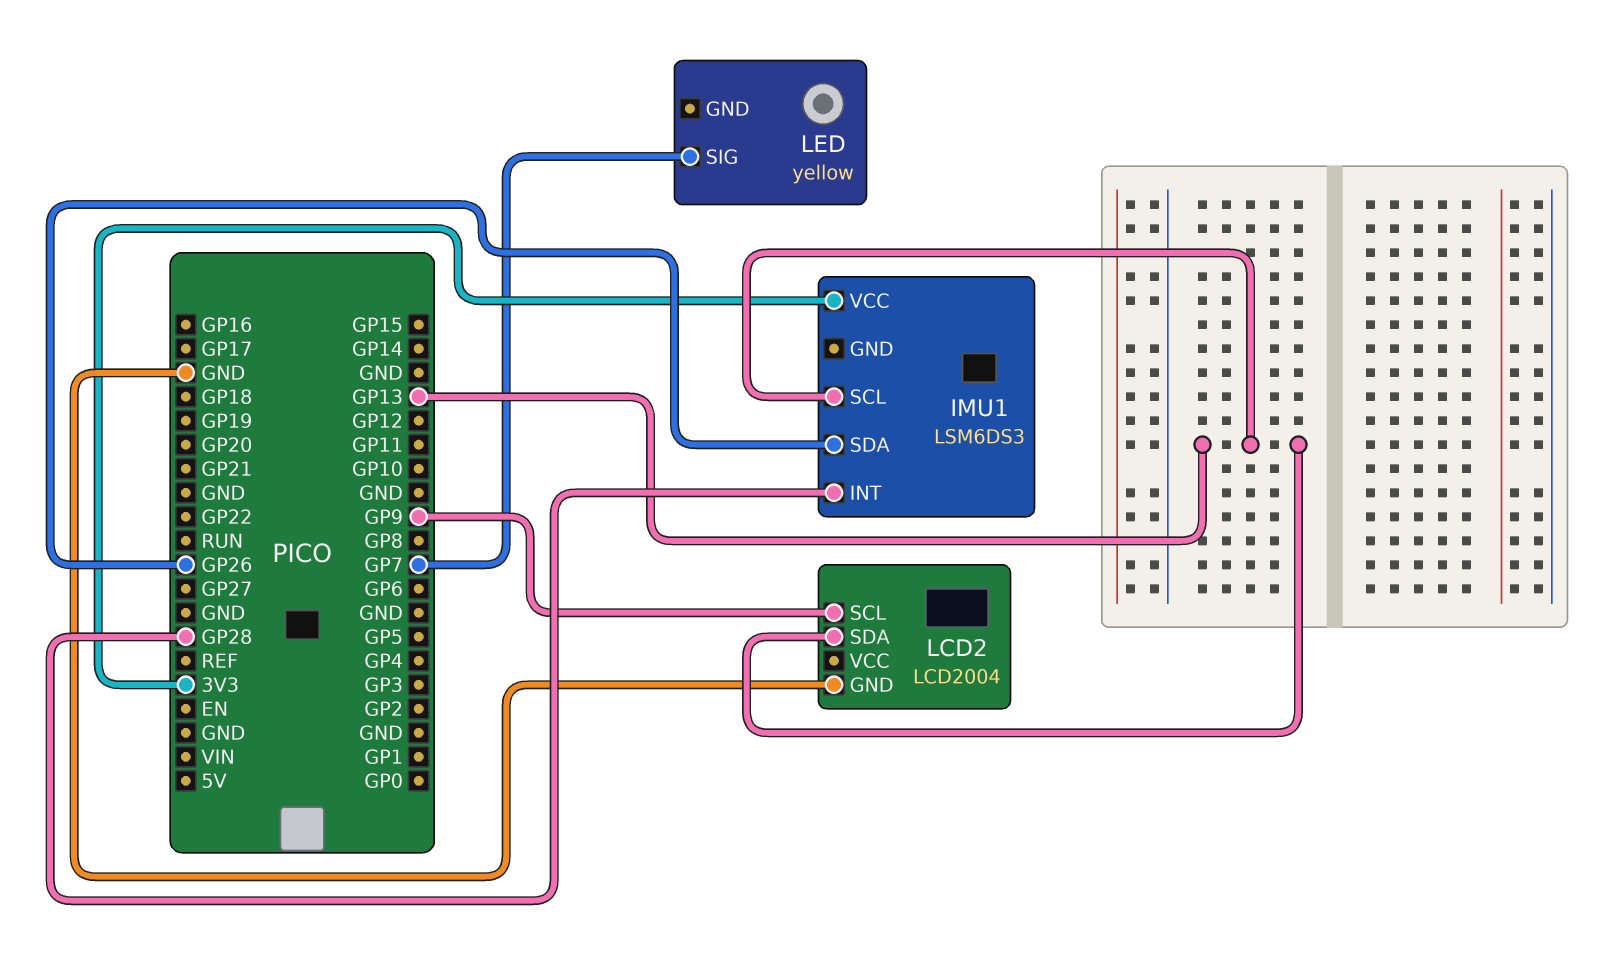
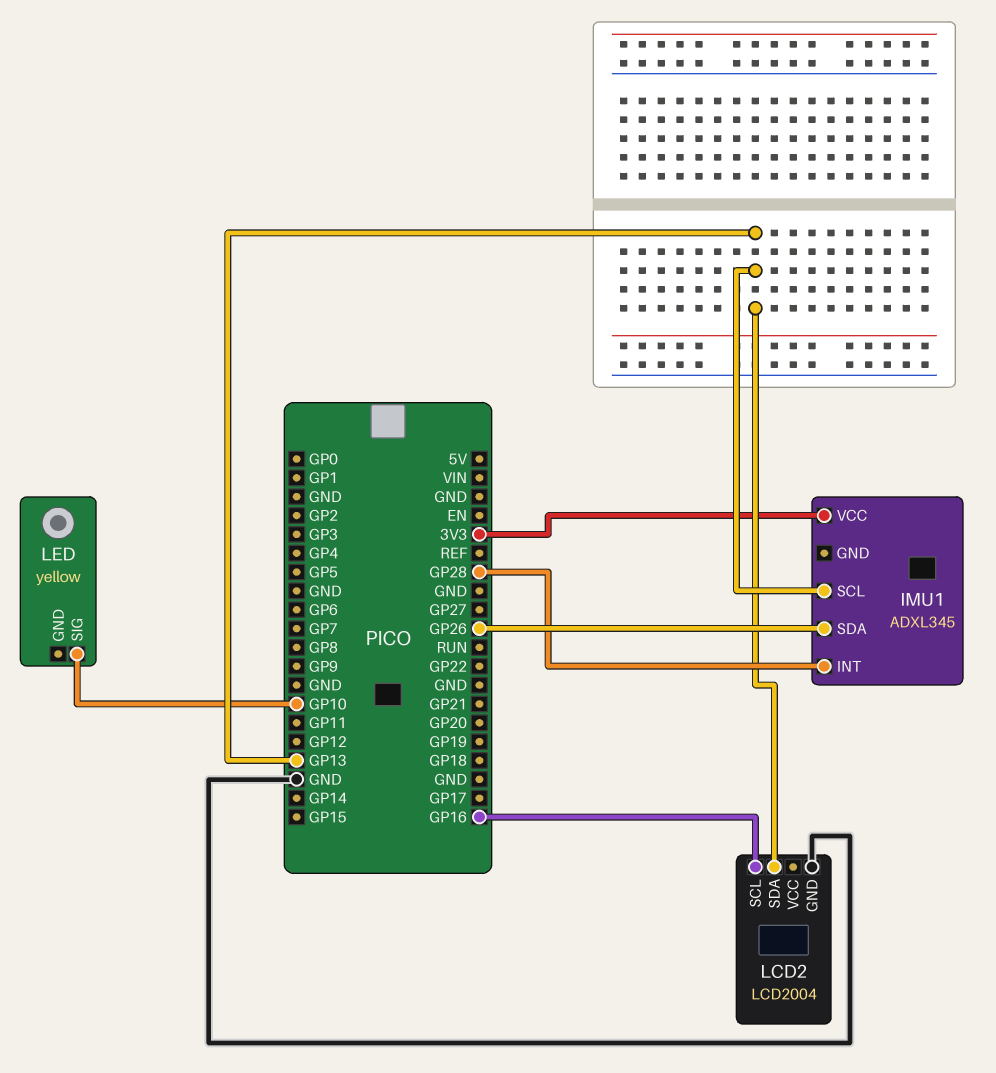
IMU1: LSM6DS3 -> ADXL345
LCD2 pin SCL: GP9 -> GP16
LED pin SIG: GP7 -> GP10

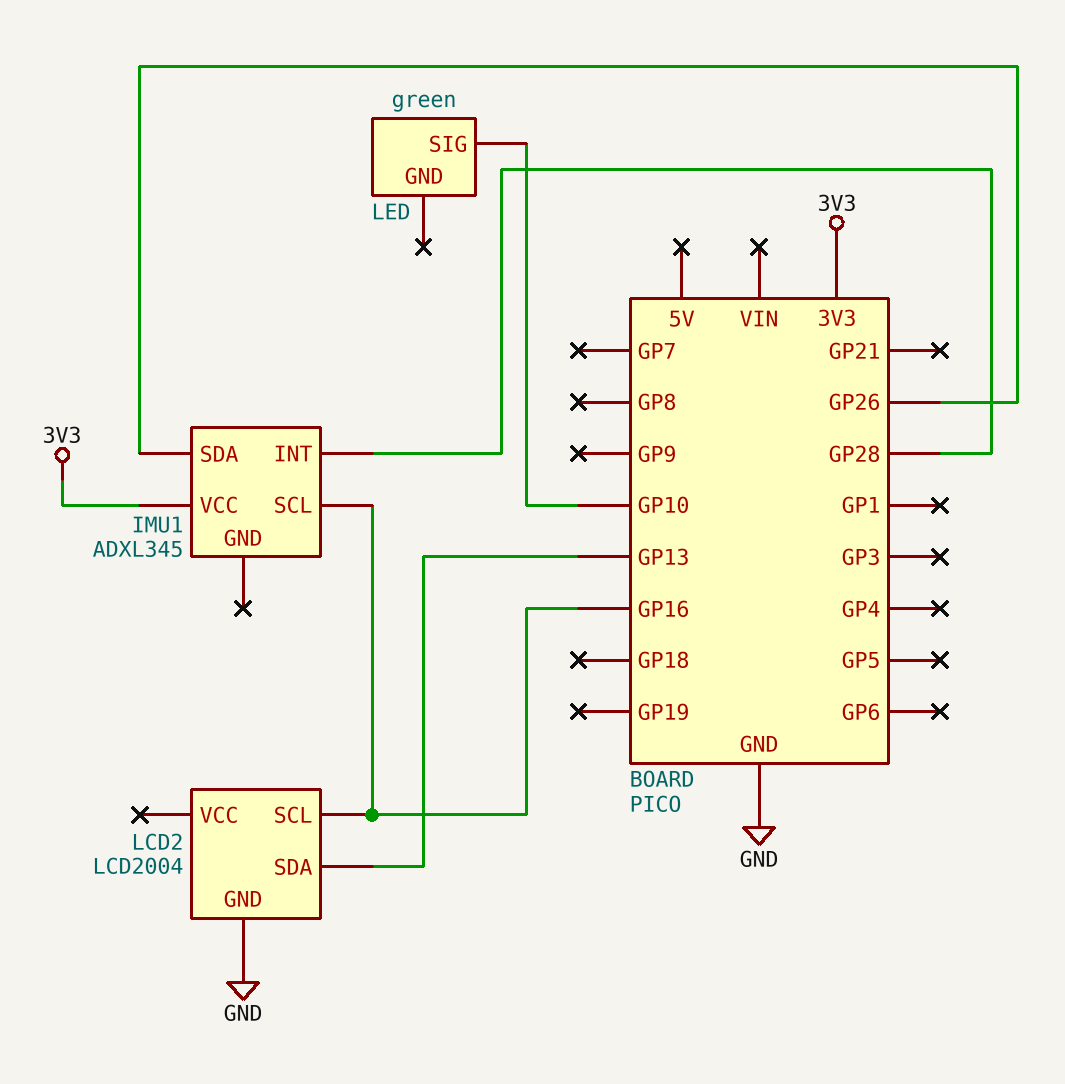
IMU1 pin SCL: GP13 -> GP16
LED: yellow -> green

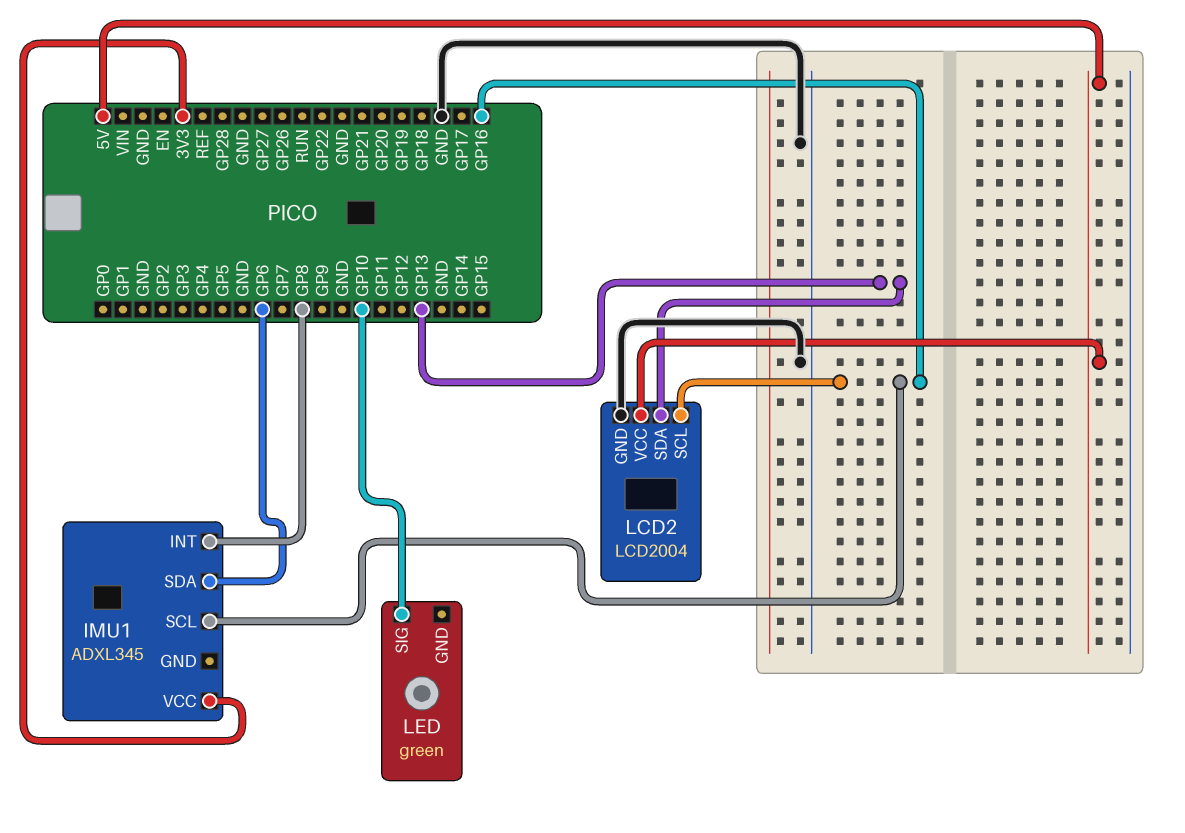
IMU1 pin INT: GP28 -> GP8
IMU1 pin SDA: GP26 -> GP6
LCD2 pin VCC: none -> 5V

